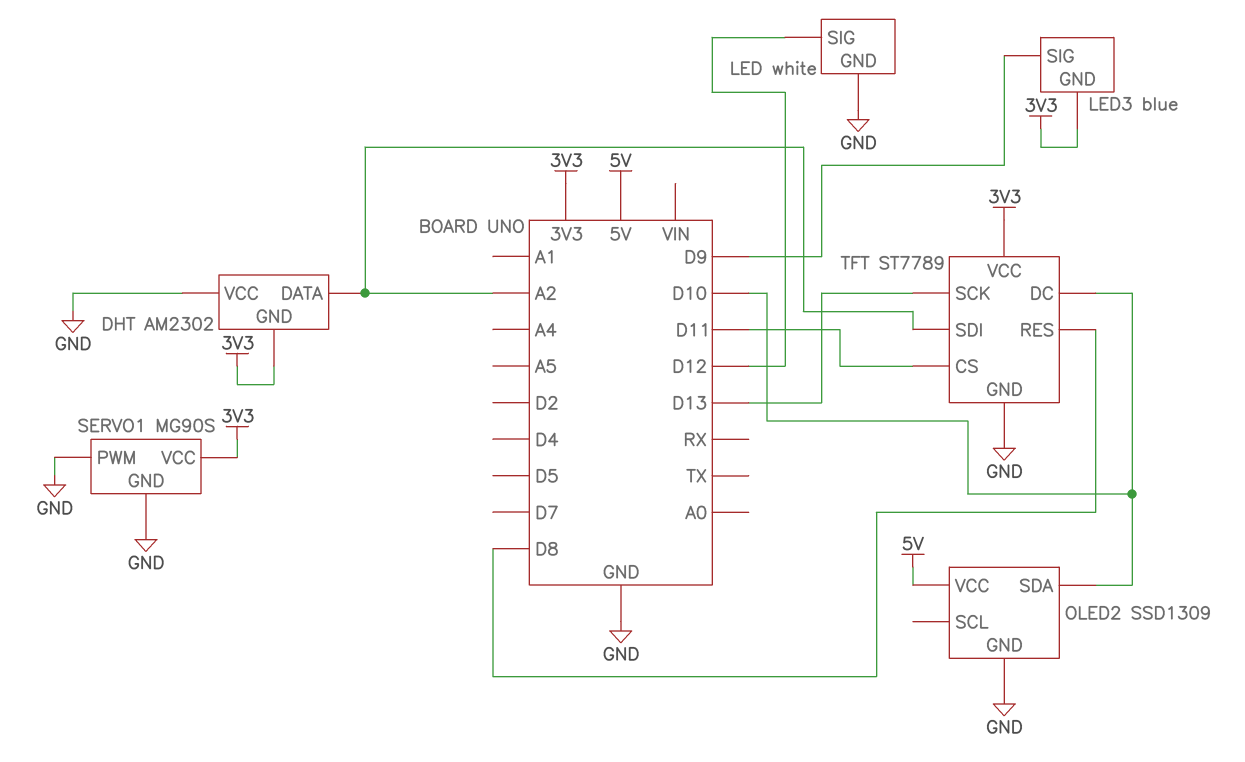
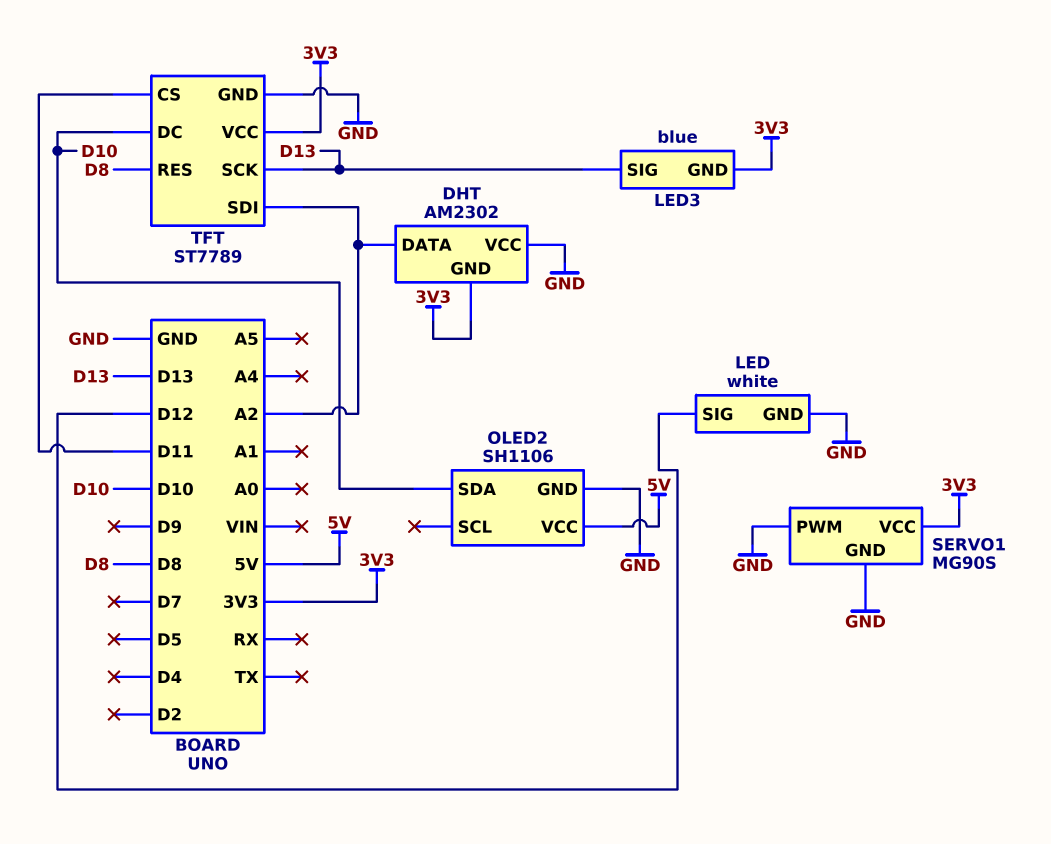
LED3 pin SIG: D9 -> D13
OLED2: SSD1309 -> SH1106

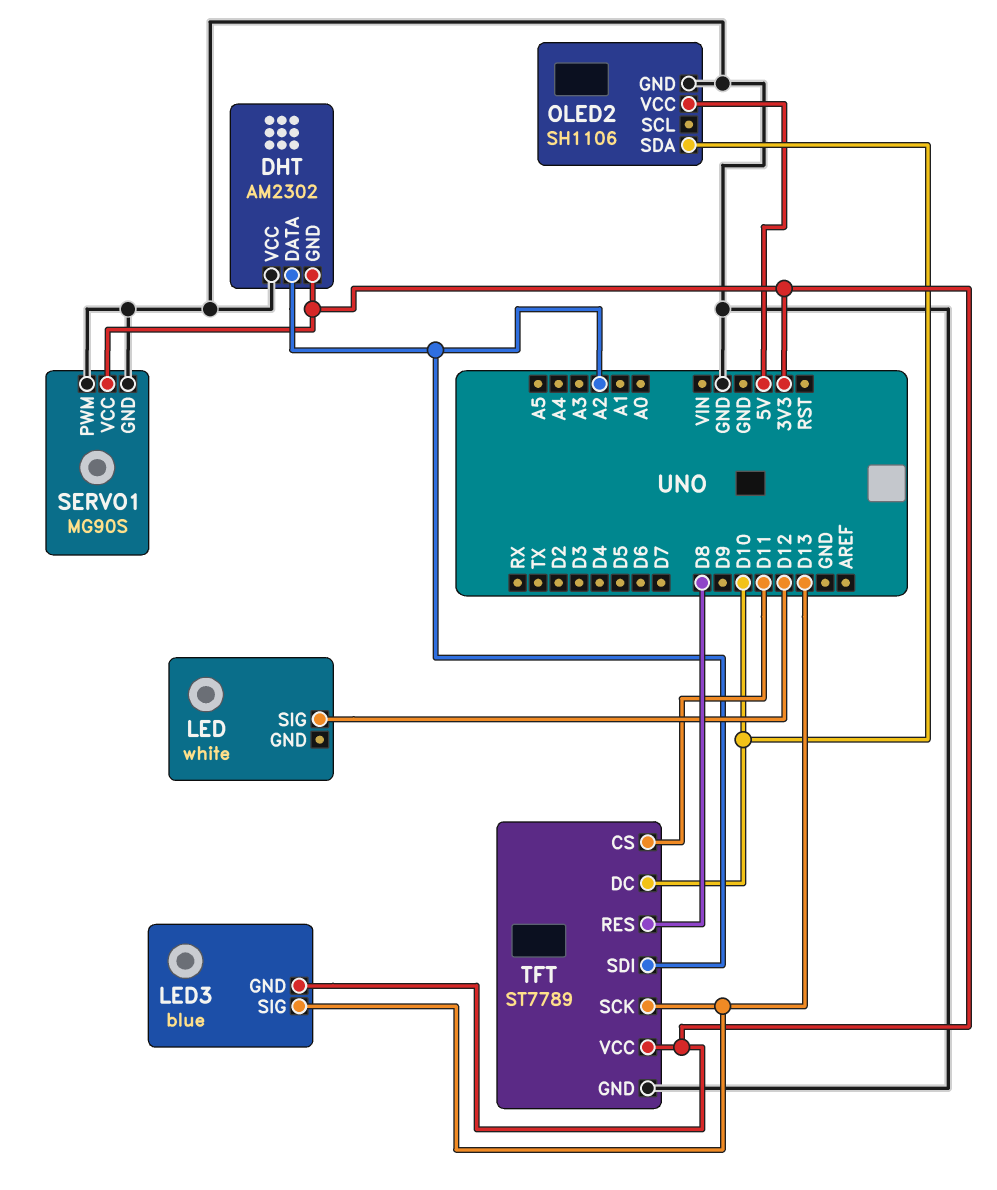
LED pin GND: GND -> none

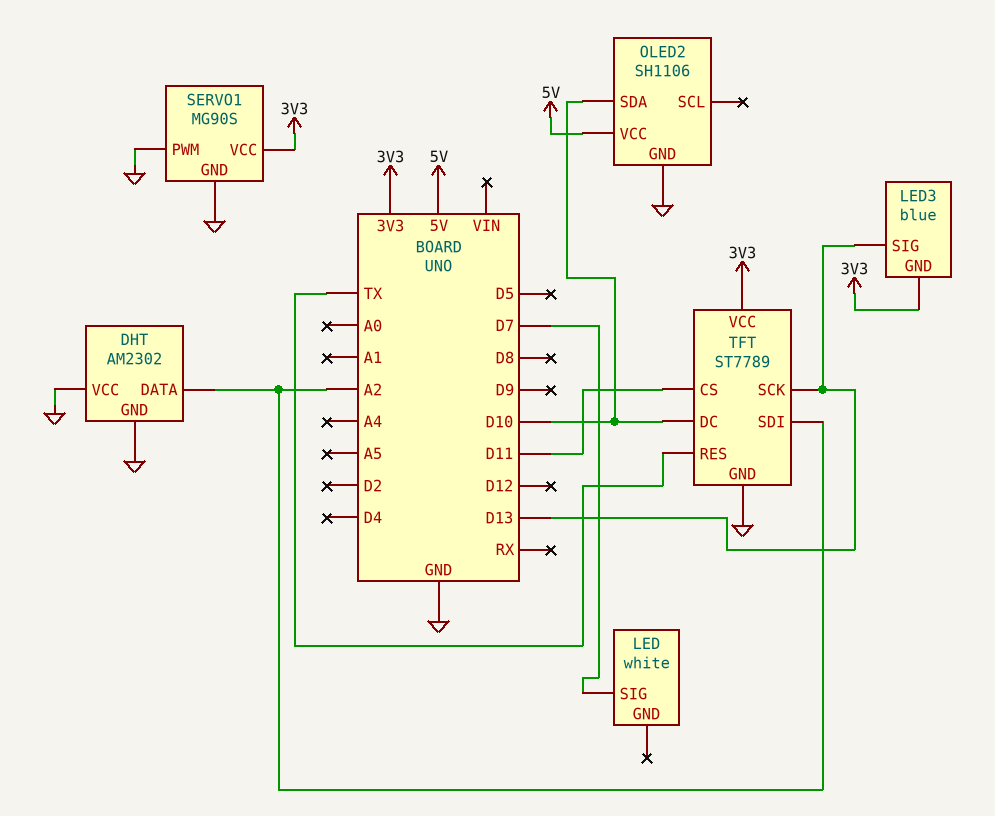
DHT pin GND: 3V3 -> GND
LED pin SIG: D12 -> D7
TFT pin RES: D8 -> TX

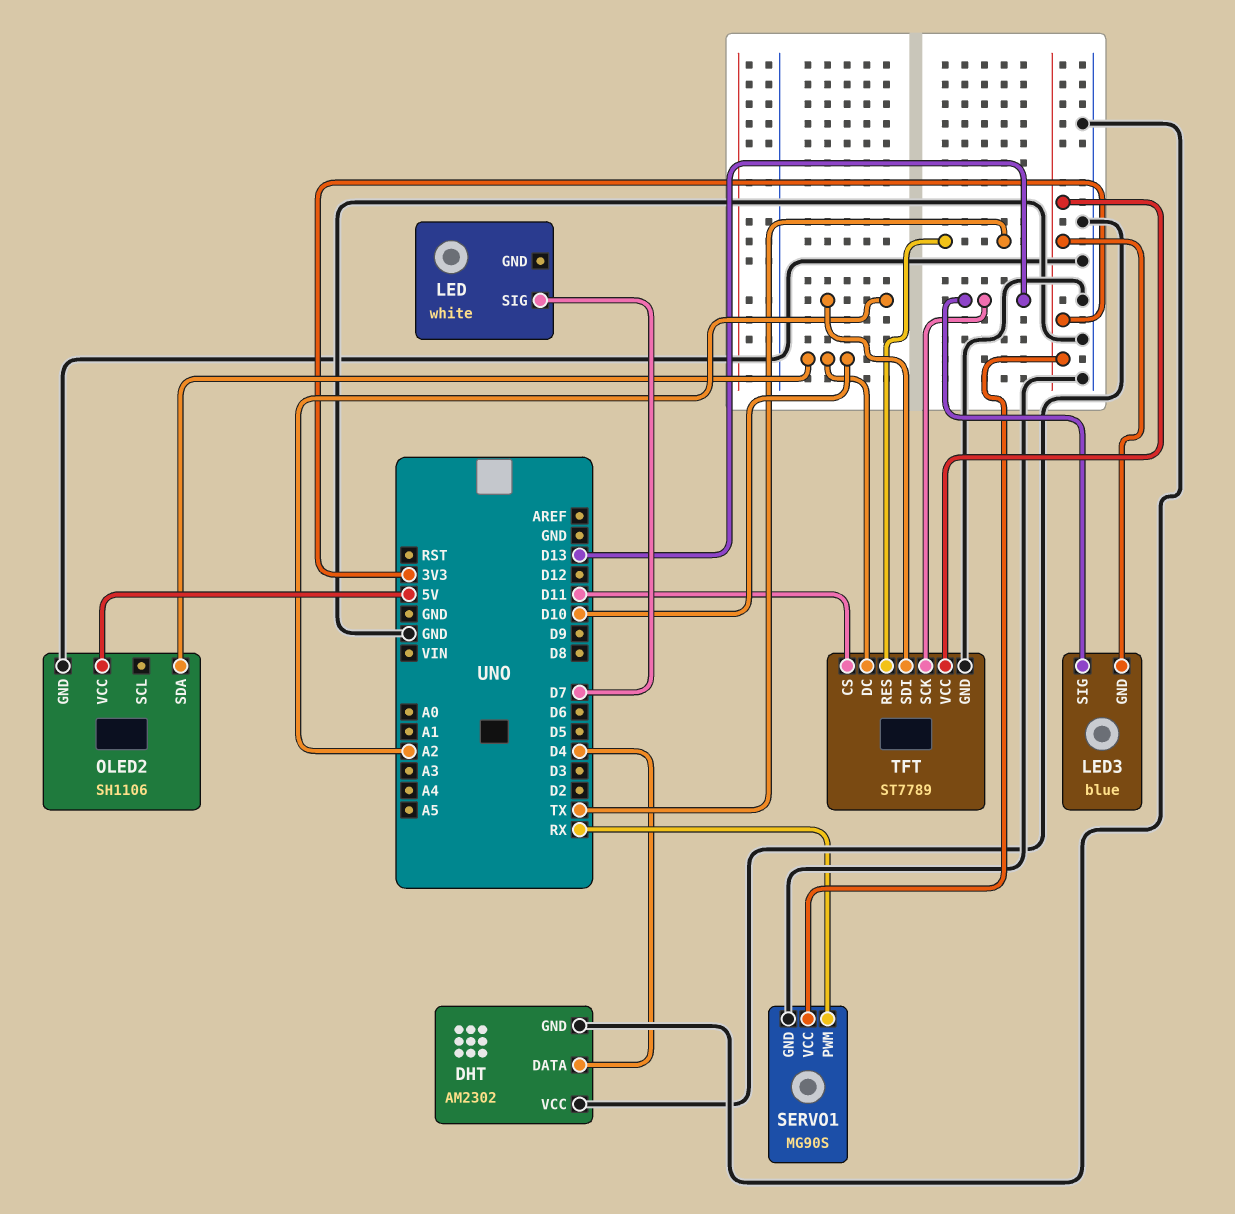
DHT pin DATA: A2 -> D4
SERVO1 pin PWM: GND -> RX

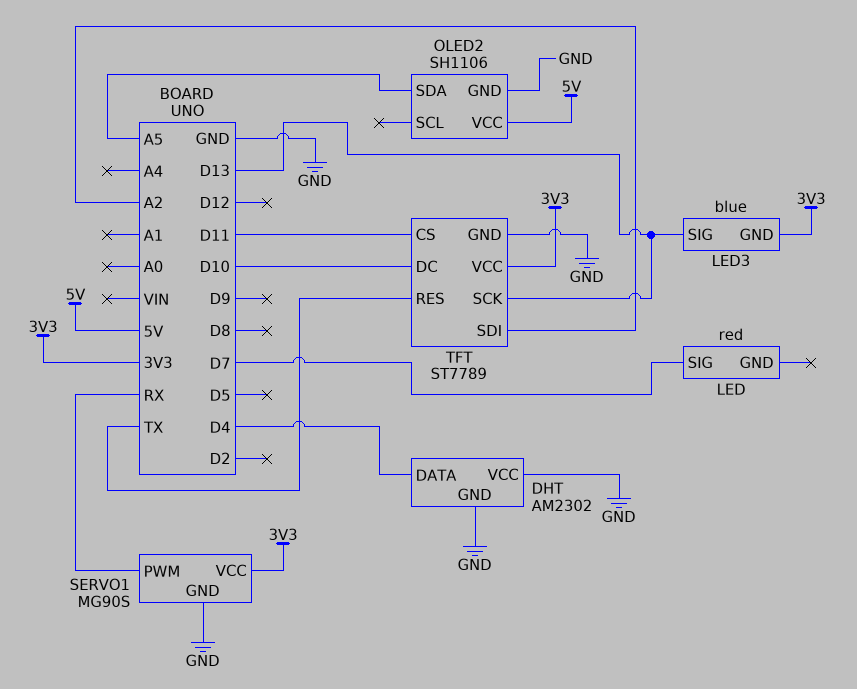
LED: white -> red
OLED2 pin SDA: D10 -> A5

